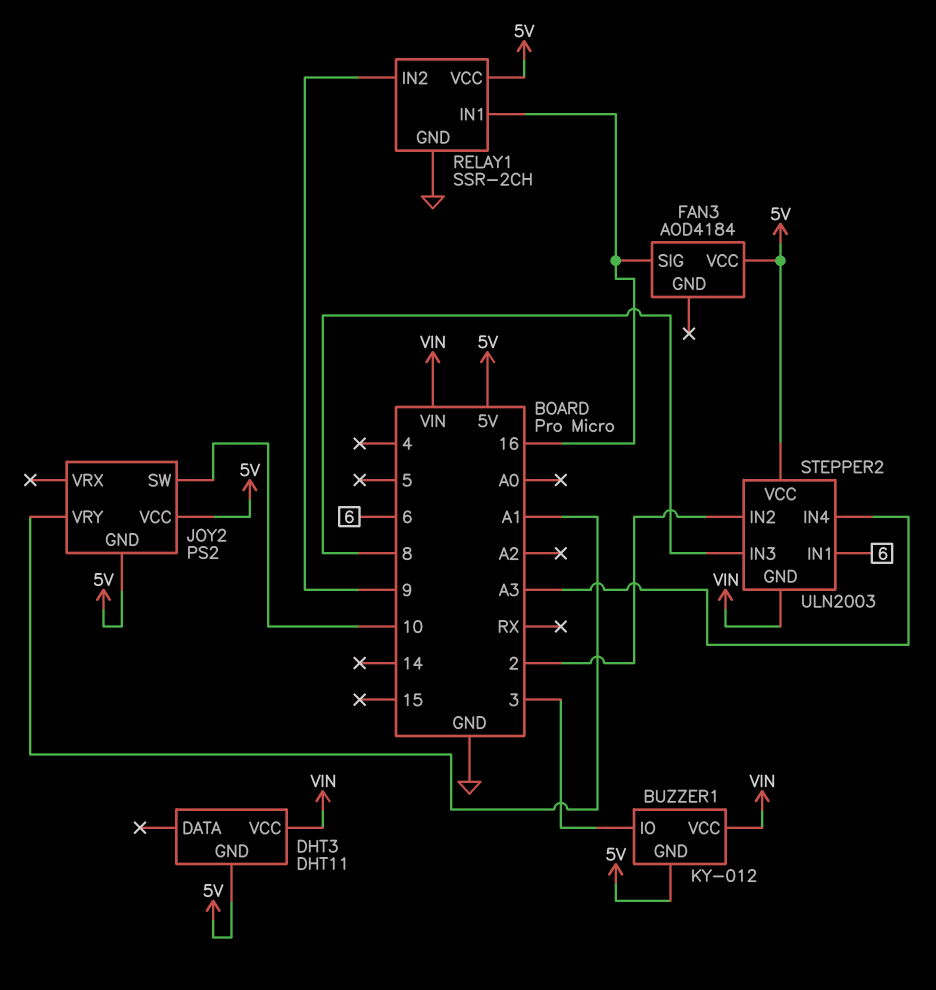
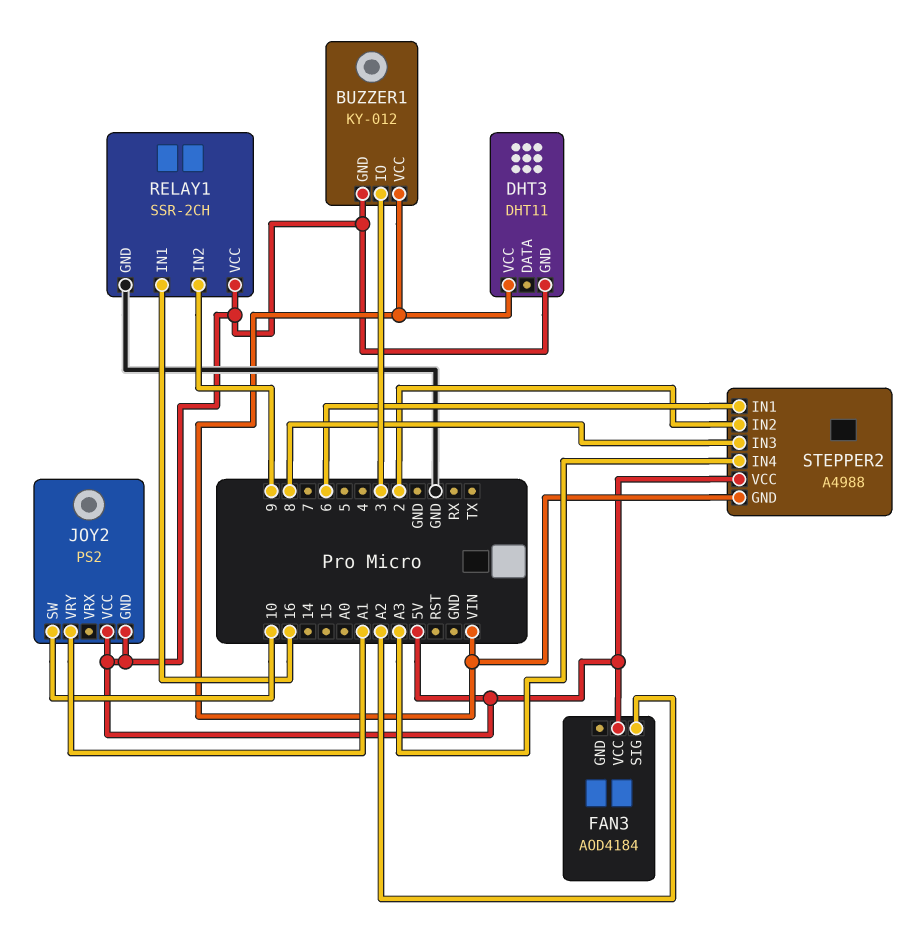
FAN3 pin SIG: 16 -> A2
STEPPER2: ULN2003 -> A4988

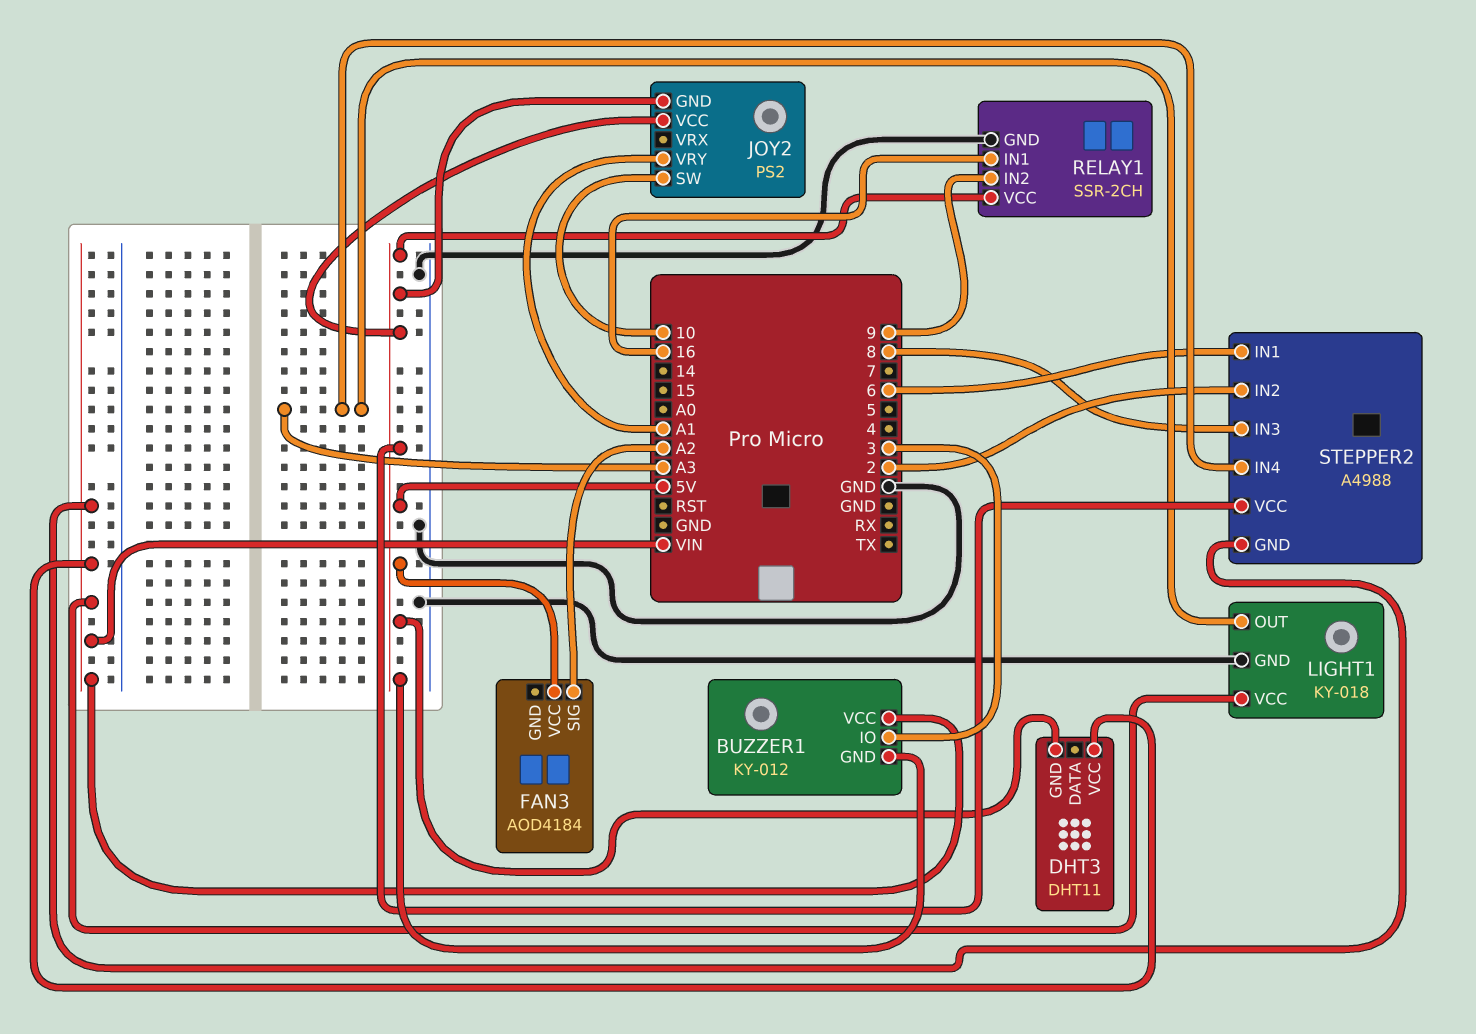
LIGHT1: none -> KY-018
LIGHT1 pin GND: none -> GND
LIGHT1 pin OUT: none -> A3
LIGHT1 pin VCC: none -> VIN

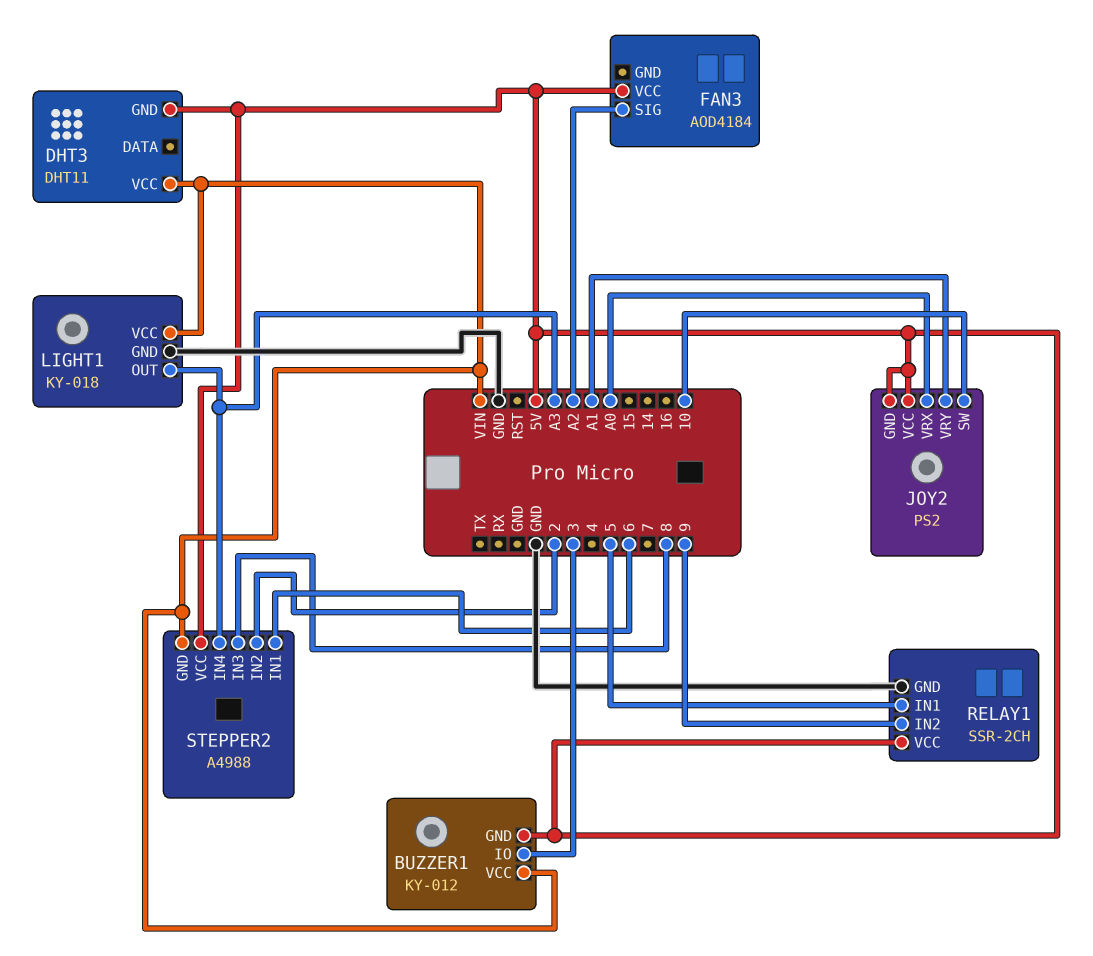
JOY2 pin VRX: none -> A0
RELAY1 pin IN1: 16 -> 5

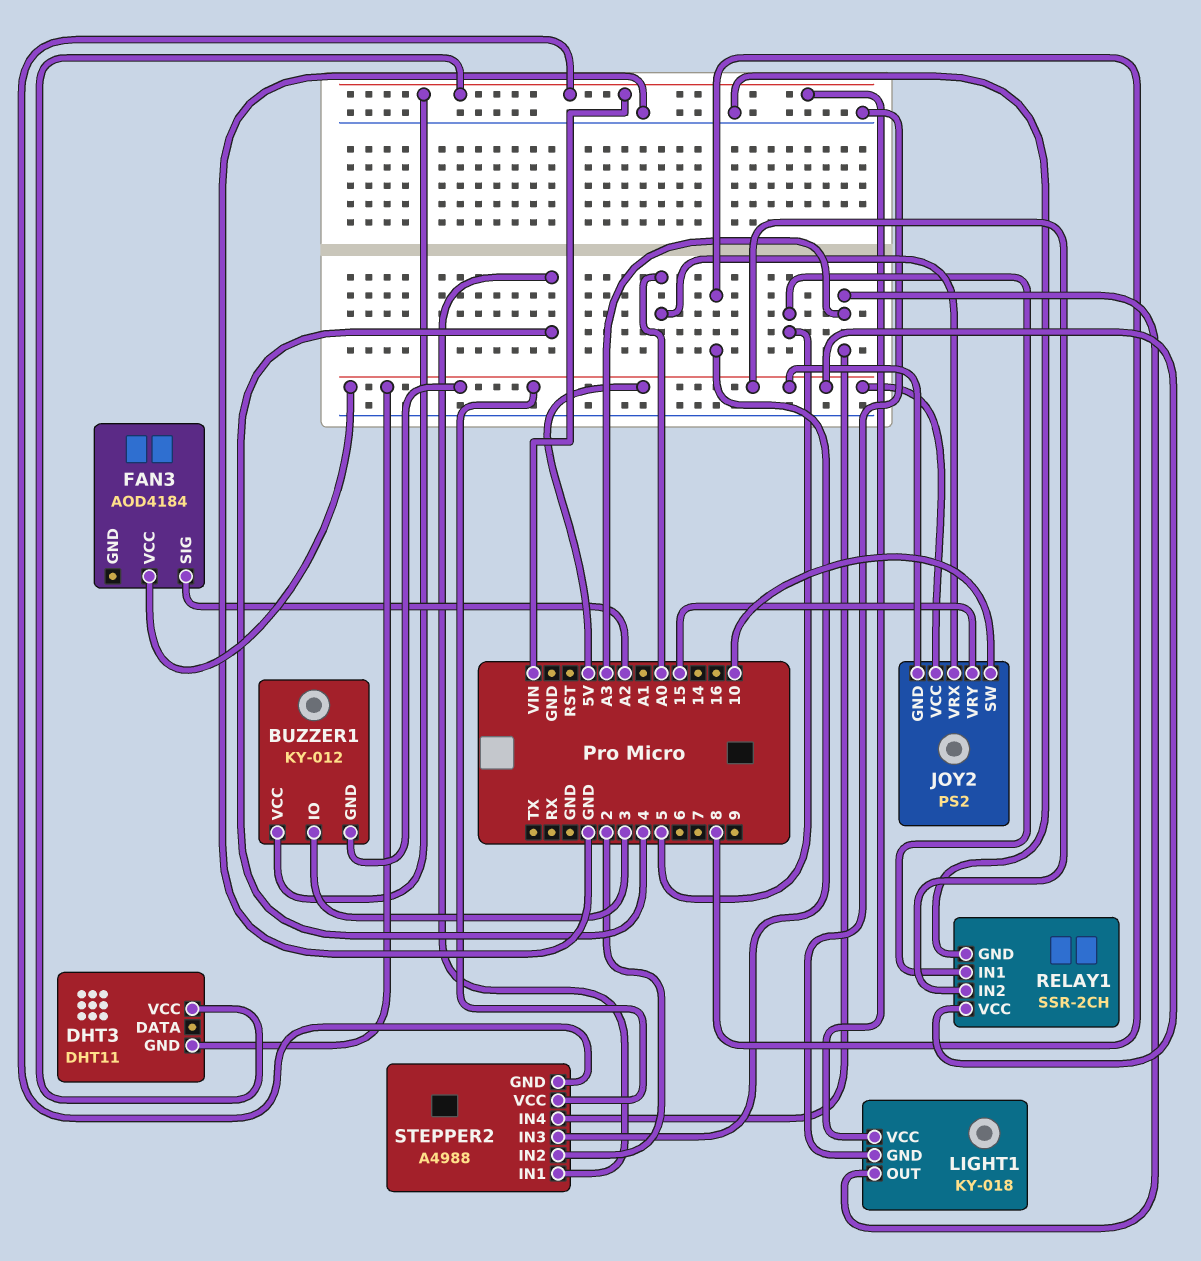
JOY2 pin VRY: A1 -> 15
RELAY1 pin IN2: 9 -> 5V
STEPPER2 pin IN1: 6 -> 4

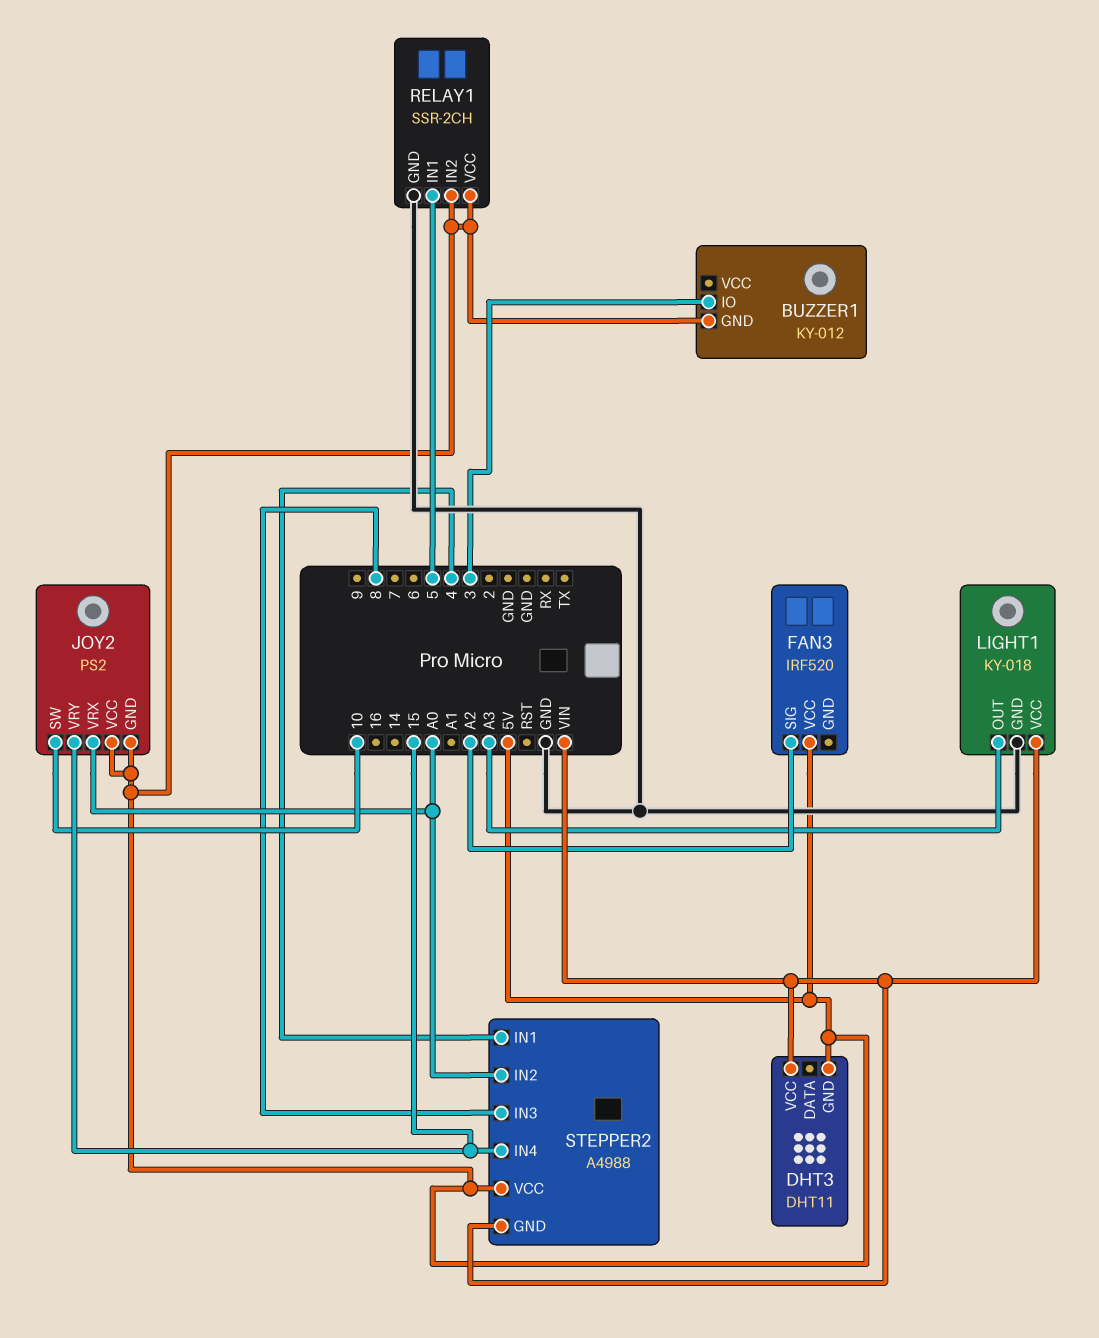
BUZZER1 pin VCC: VIN -> none
FAN3: AOD4184 -> IRF520
STEPPER2 pin IN2: 2 -> A0
STEPPER2 pin IN4: A3 -> 15

